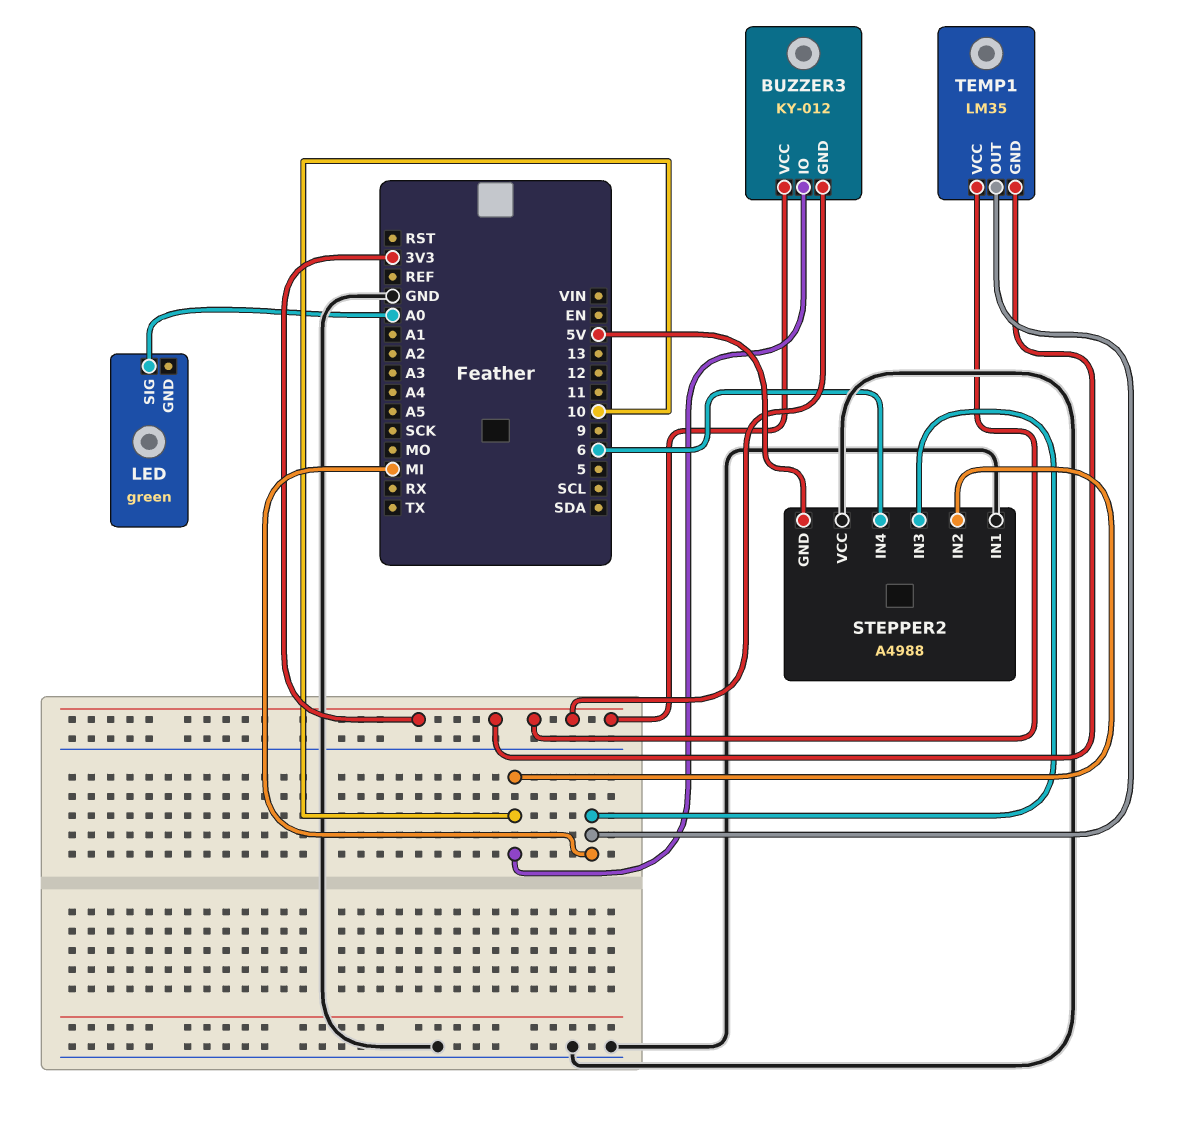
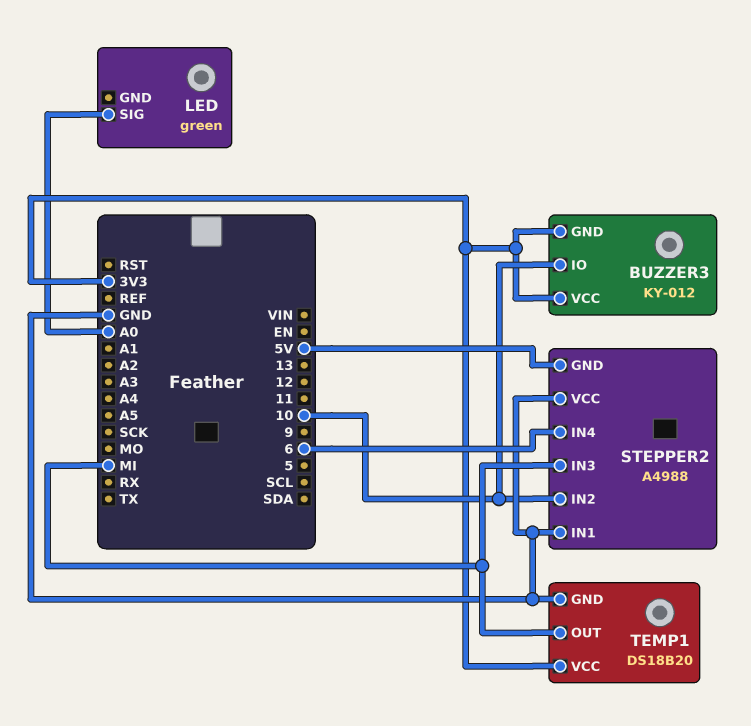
TEMP1: LM35 -> DS18B20
TEMP1 pin GND: 3V3 -> GND

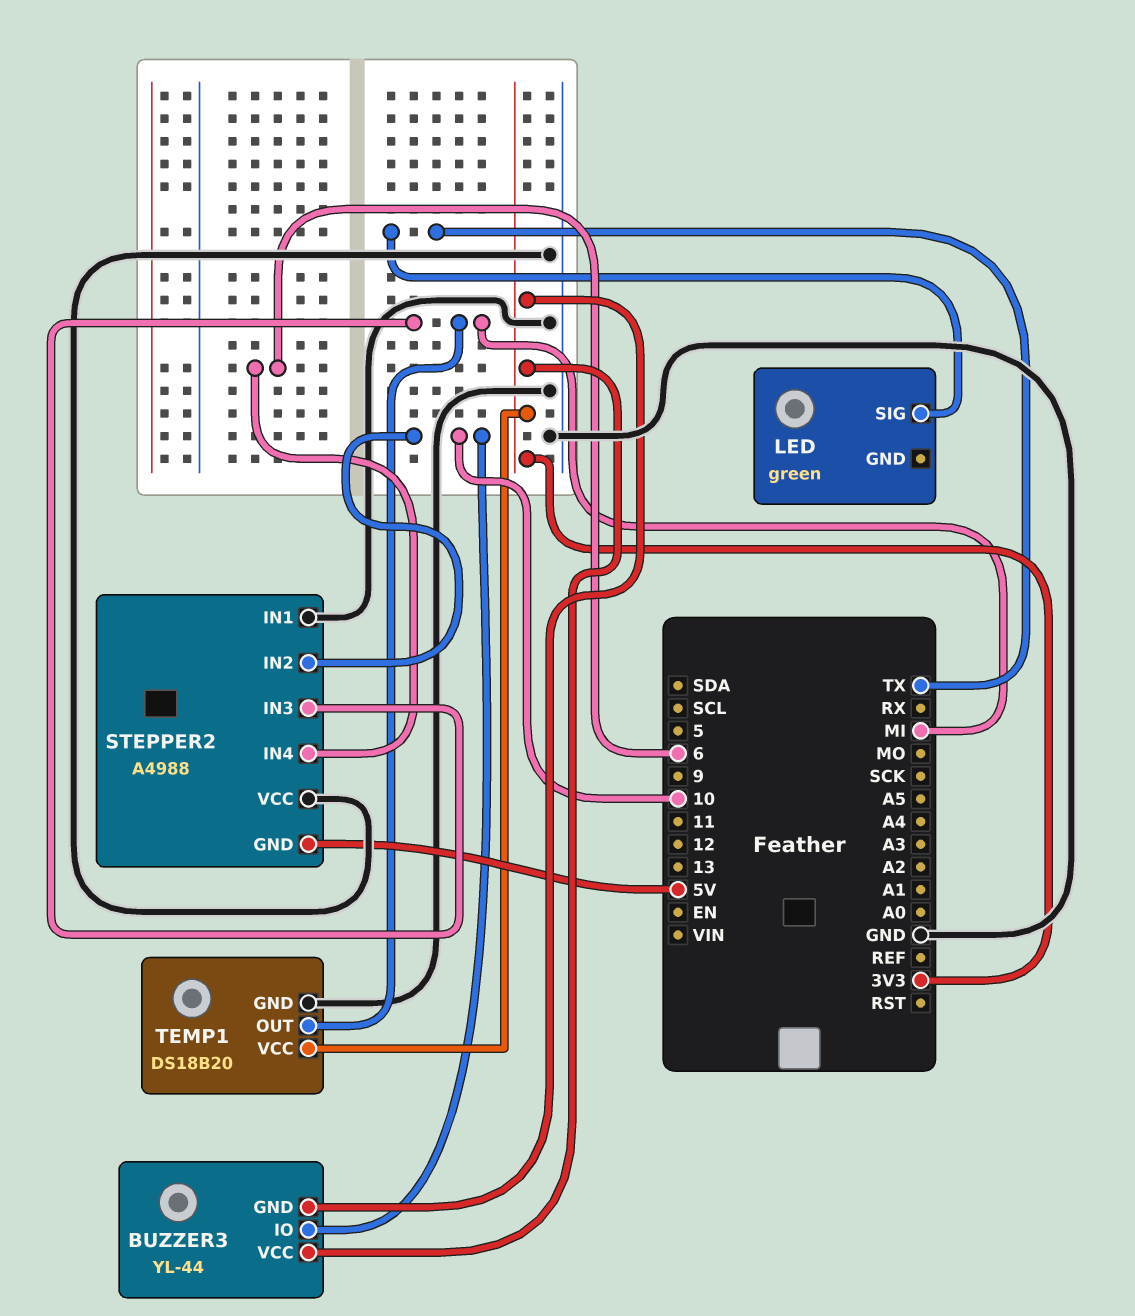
BUZZER3: KY-012 -> YL-44
LED pin SIG: A0 -> TX

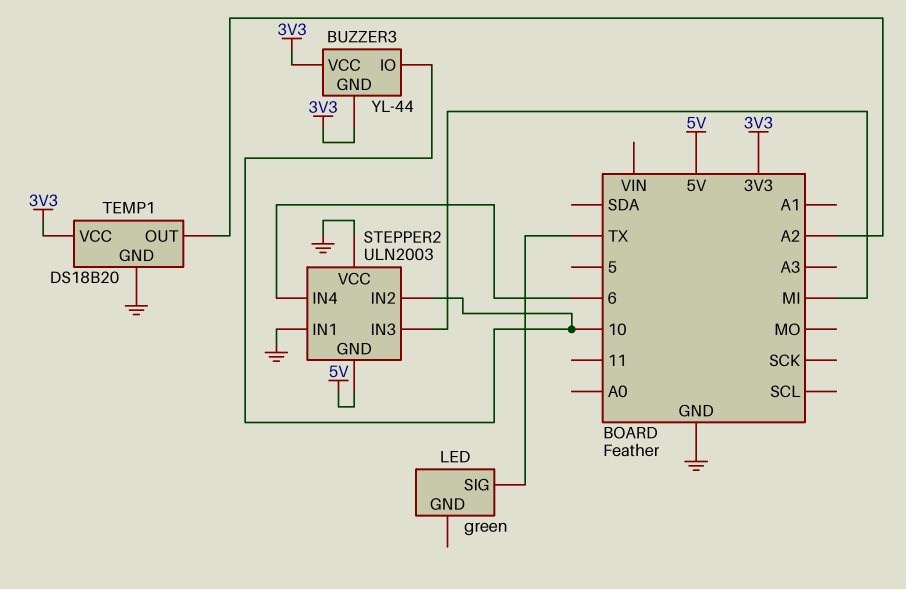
STEPPER2: A4988 -> ULN2003
TEMP1 pin OUT: MI -> A2

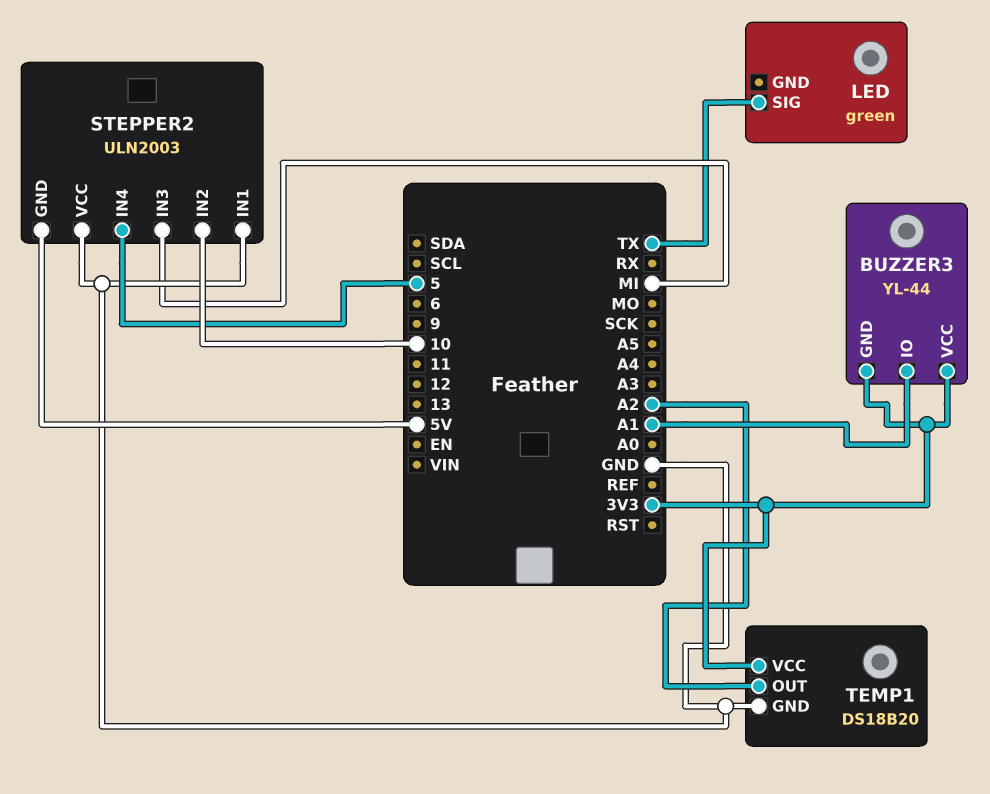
BUZZER3 pin IO: 10 -> A1
STEPPER2 pin IN4: 6 -> 5

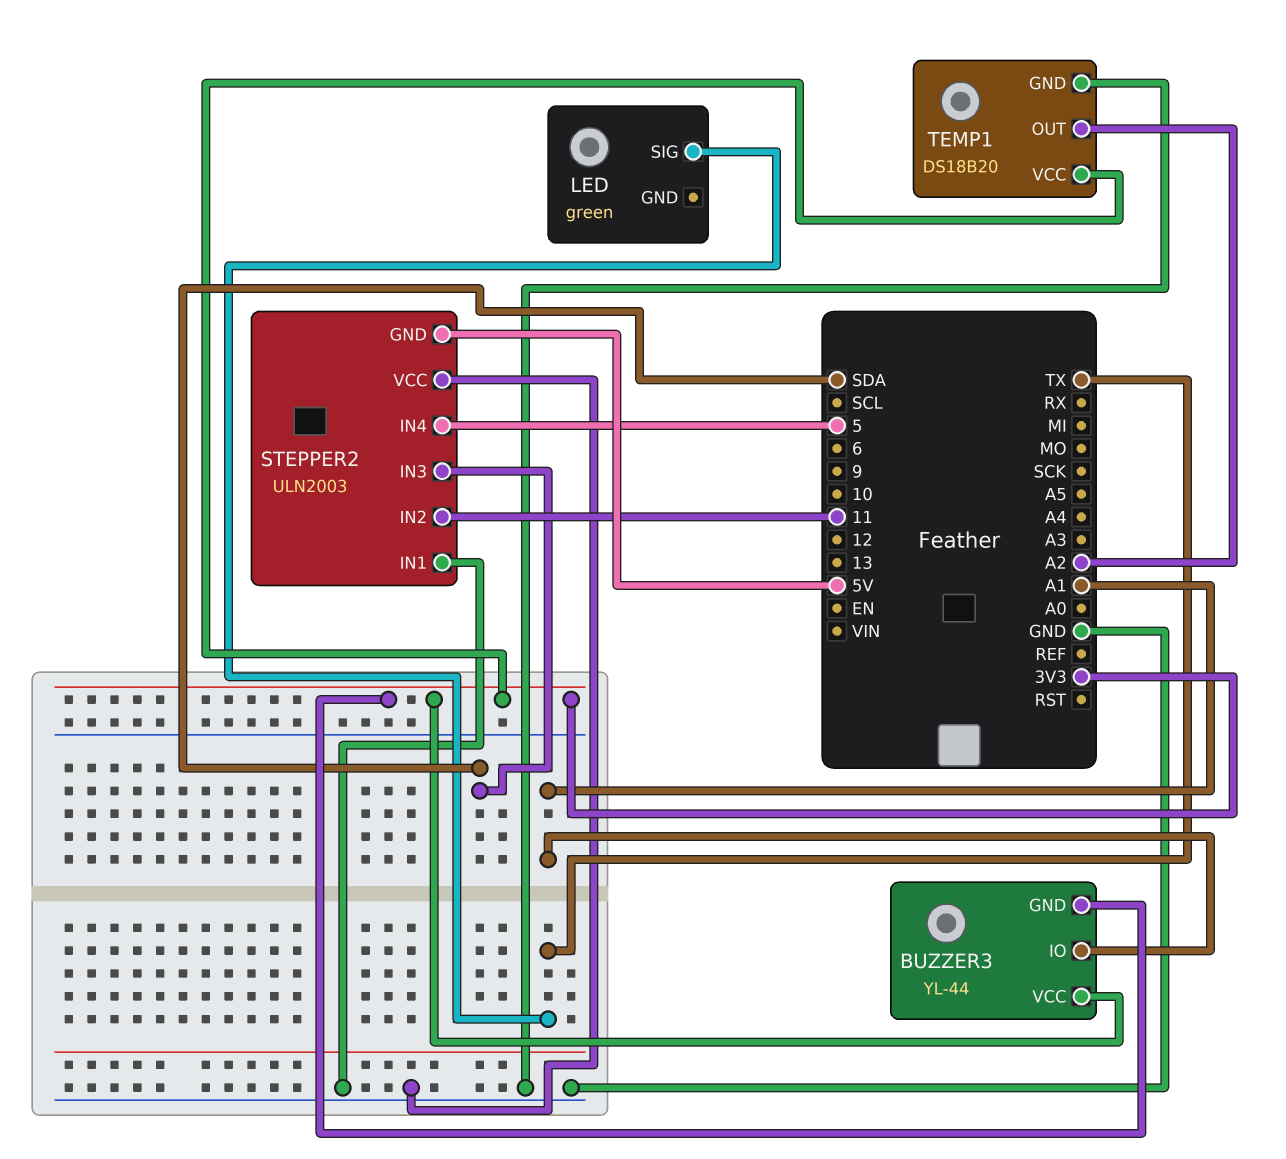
STEPPER2 pin IN2: 10 -> 11
STEPPER2 pin IN3: MI -> SDA

